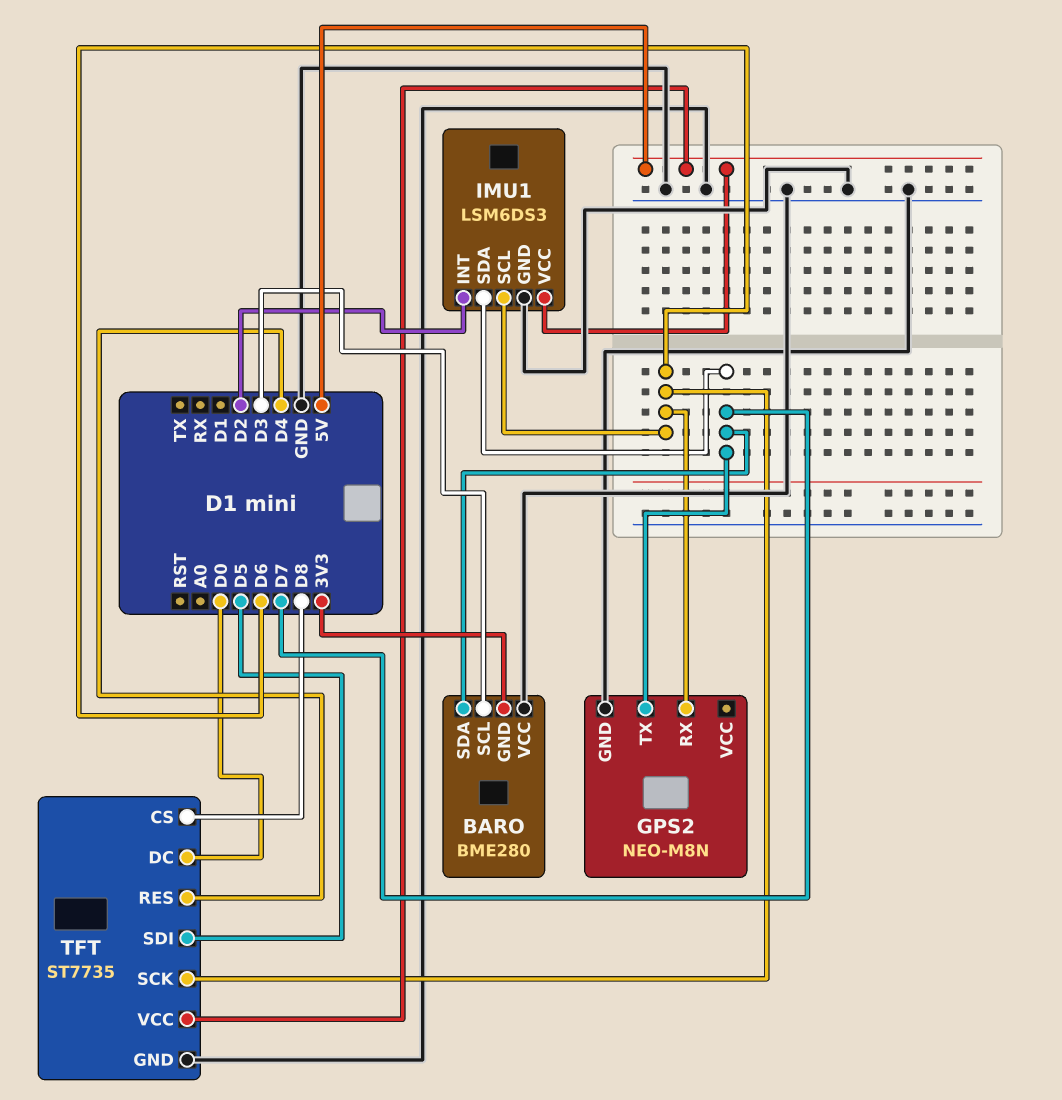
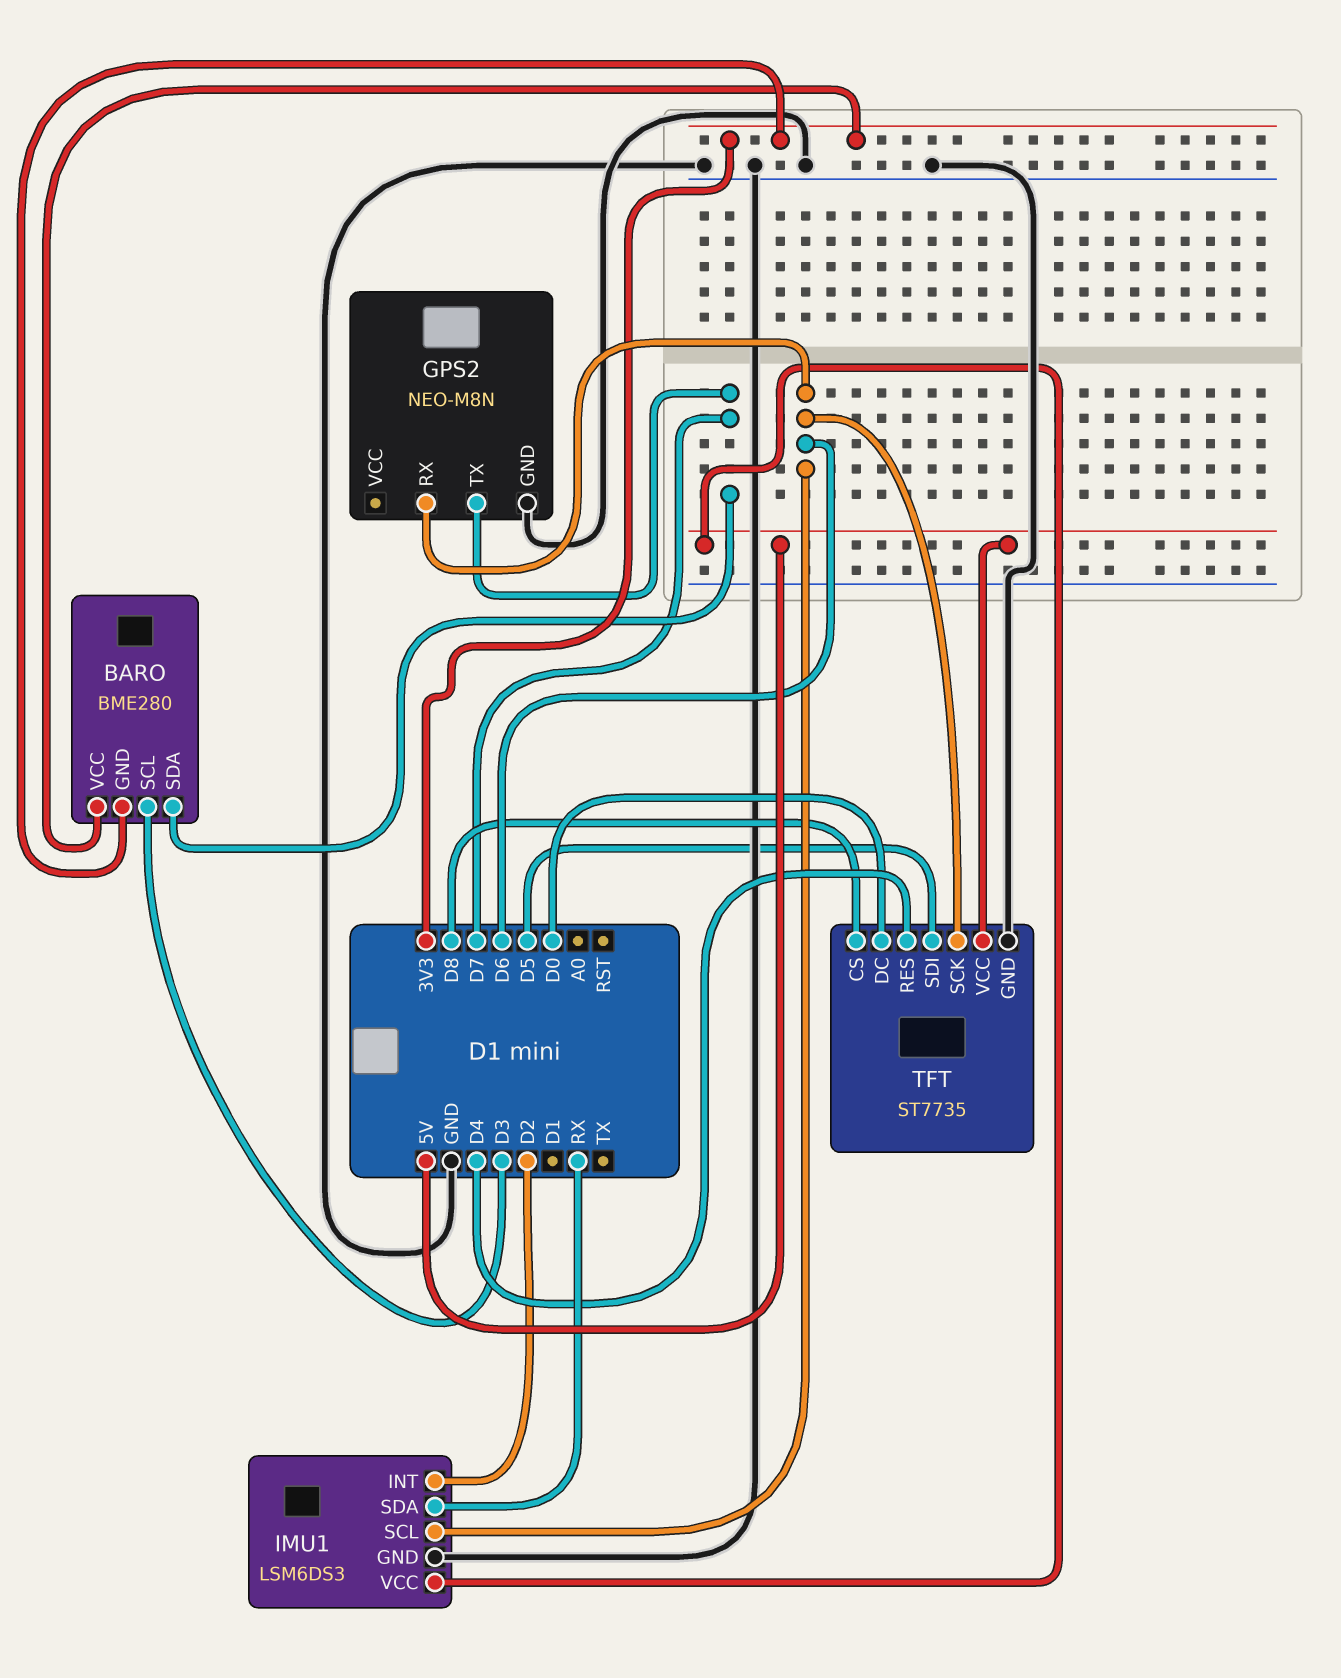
BARO pin VCC: GND -> 3V3
IMU1 pin SDA: D7 -> RX

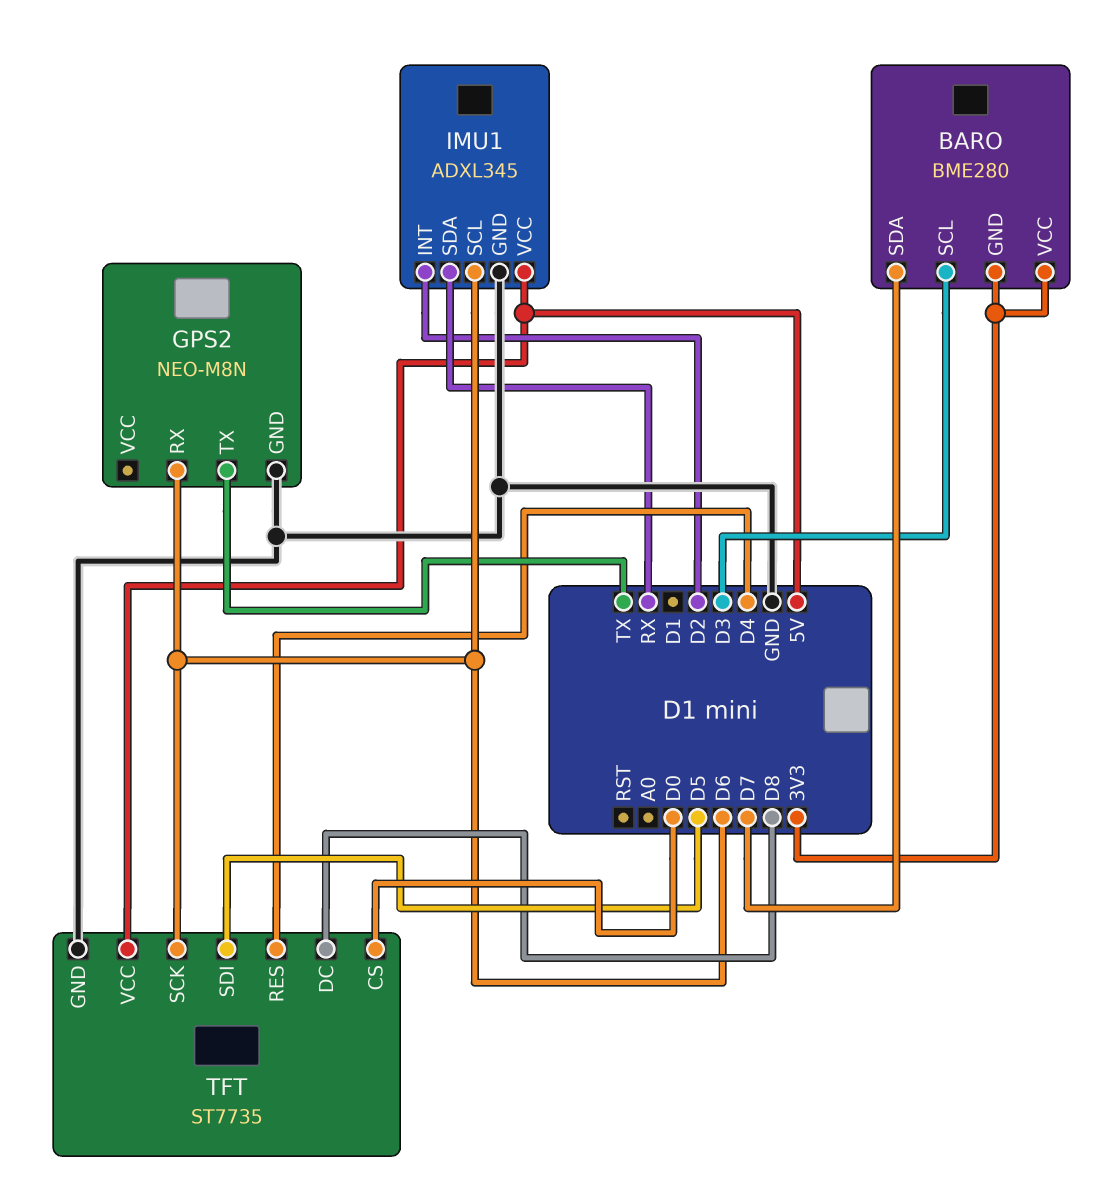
GPS2 pin TX: D7 -> TX
IMU1: LSM6DS3 -> ADXL345
TFT pin CS: D8 -> D0
TFT pin DC: D0 -> D8

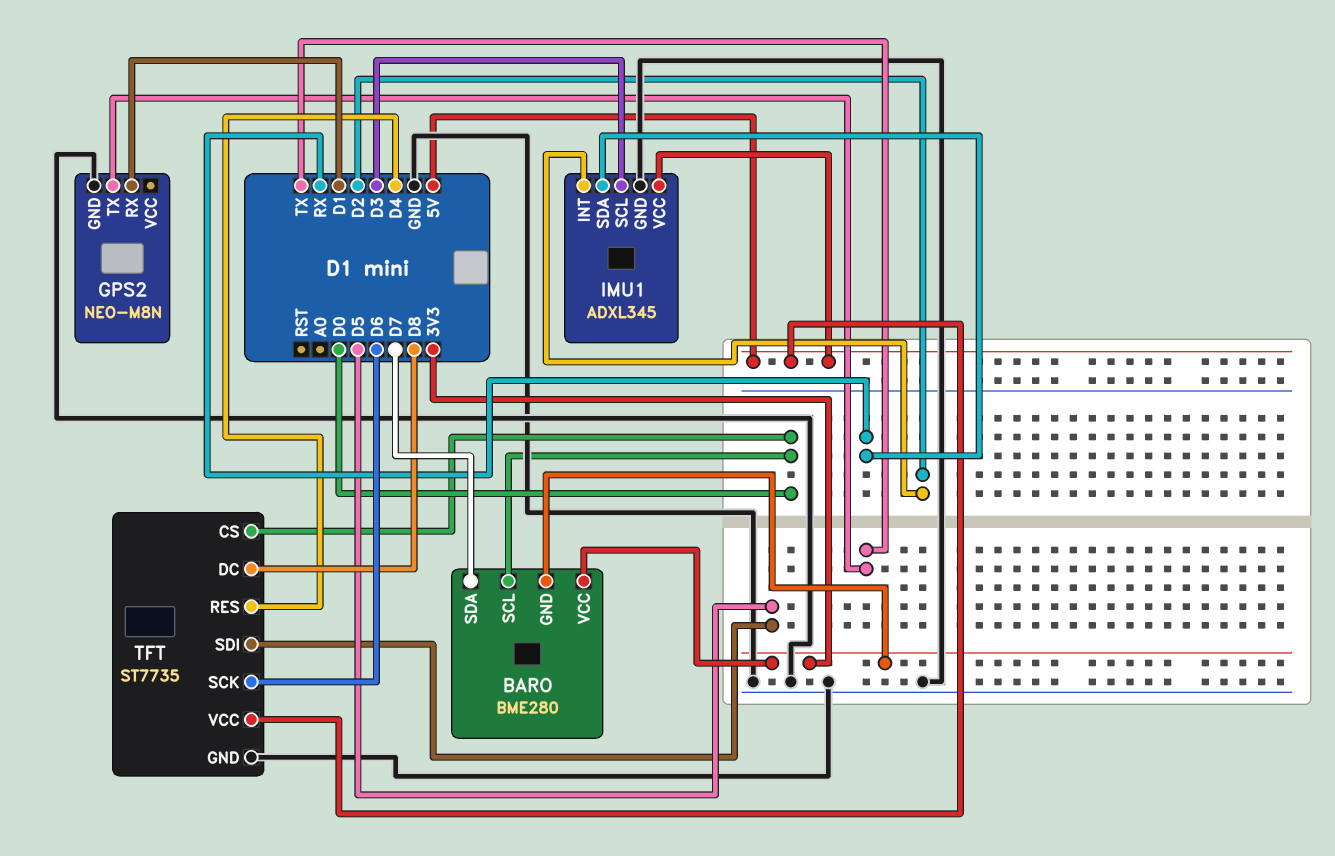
BARO pin SCL: D3 -> D0
GPS2 pin RX: D6 -> D1
IMU1 pin SCL: D6 -> D3

